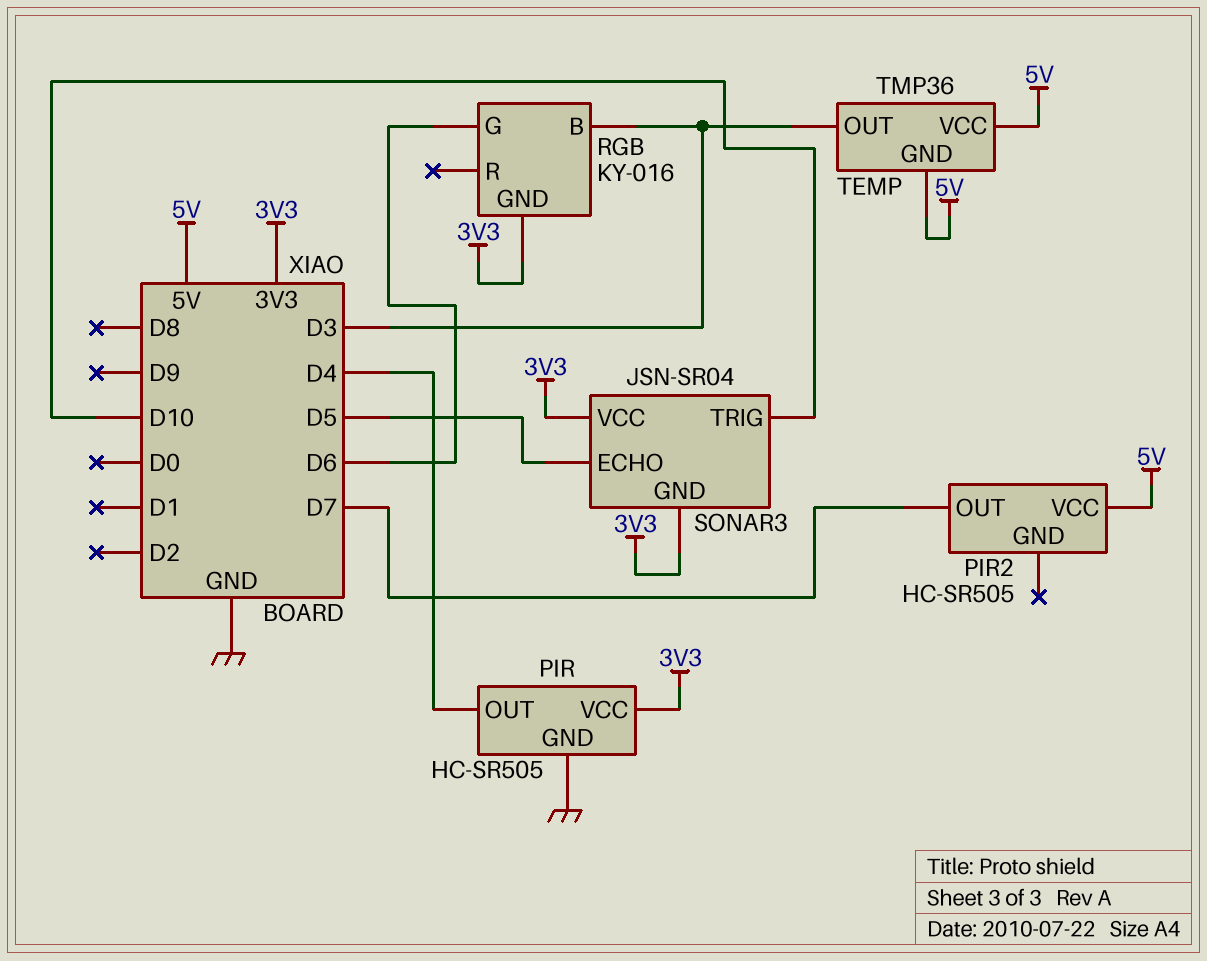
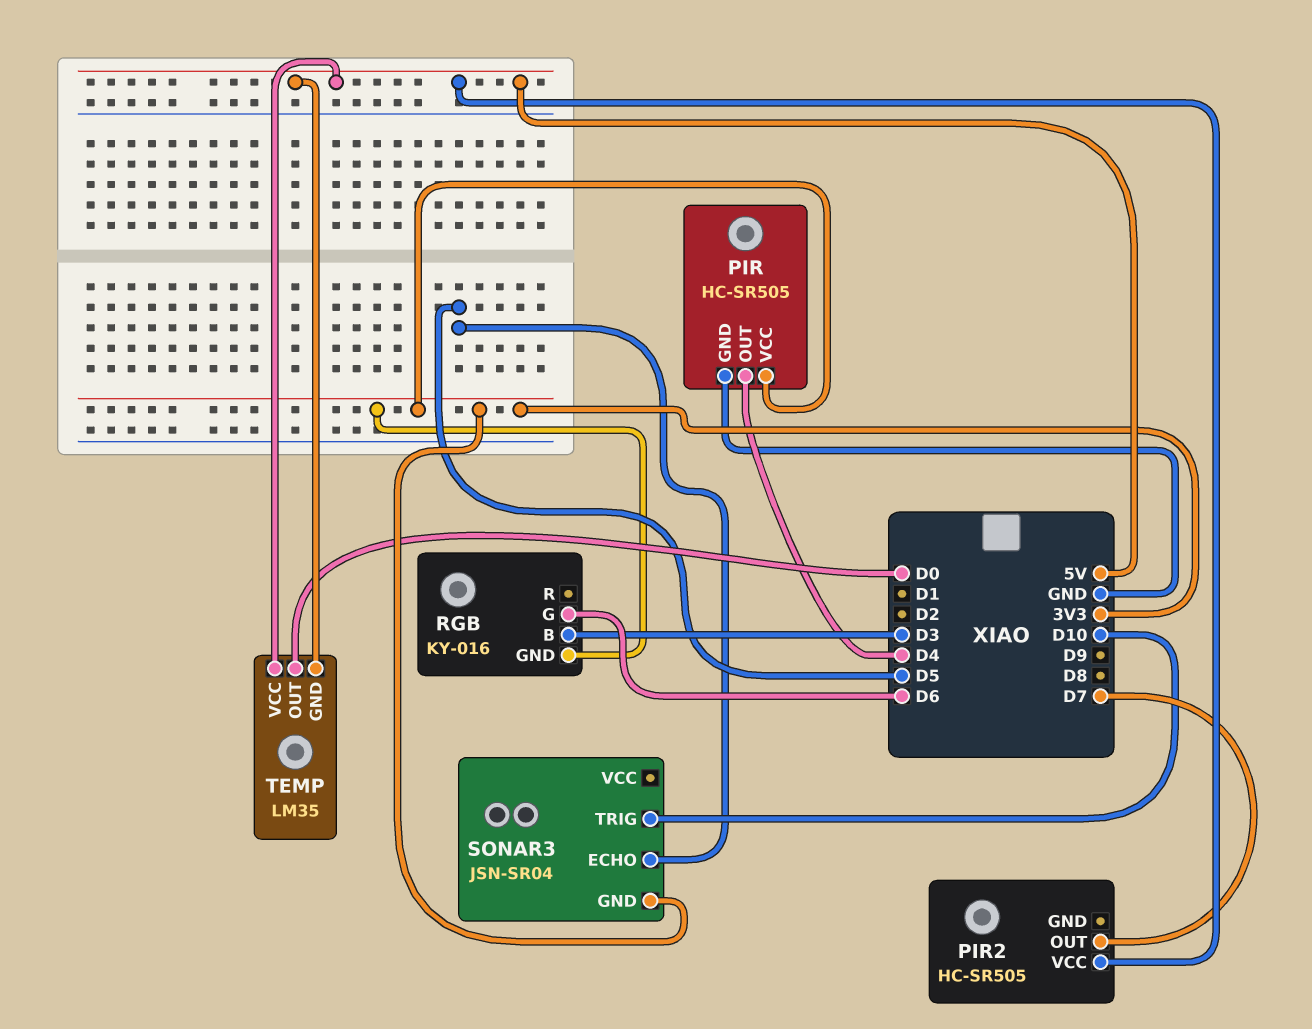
SONAR3 pin VCC: 3V3 -> none
TEMP: TMP36 -> LM35
TEMP pin OUT: D3 -> D0

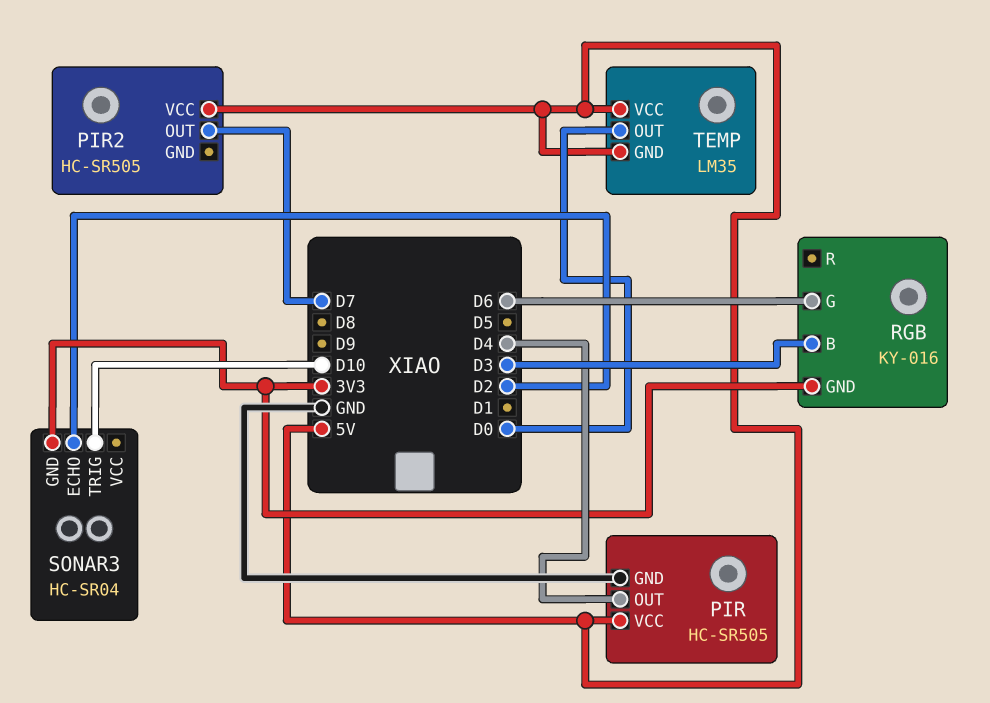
PIR pin VCC: 3V3 -> 5V
SONAR3: JSN-SR04 -> HC-SR04
SONAR3 pin ECHO: D5 -> D2

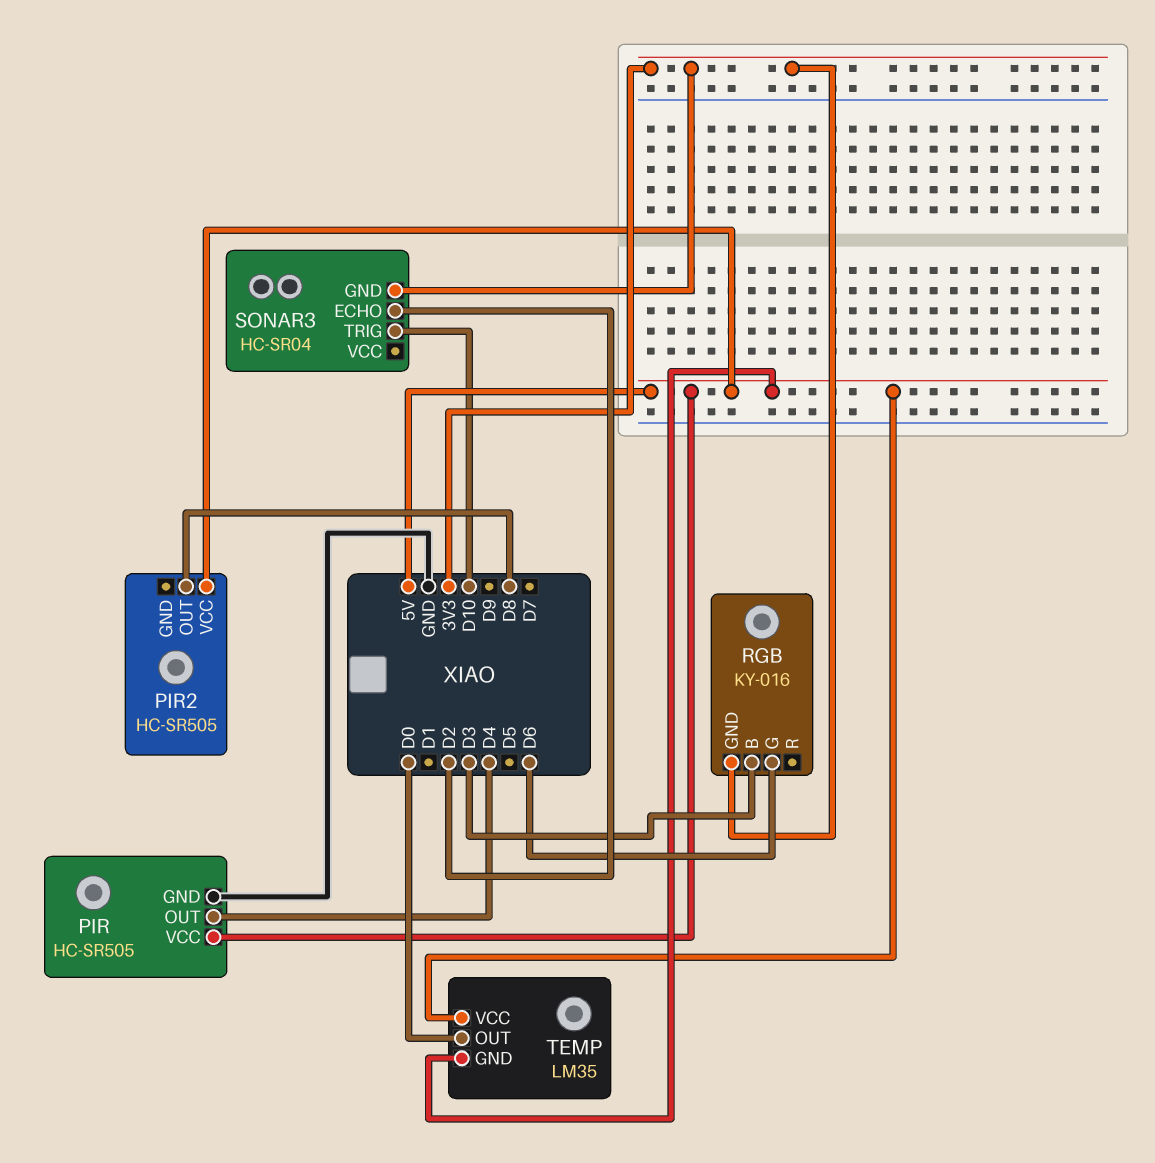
PIR2 pin OUT: D7 -> D8

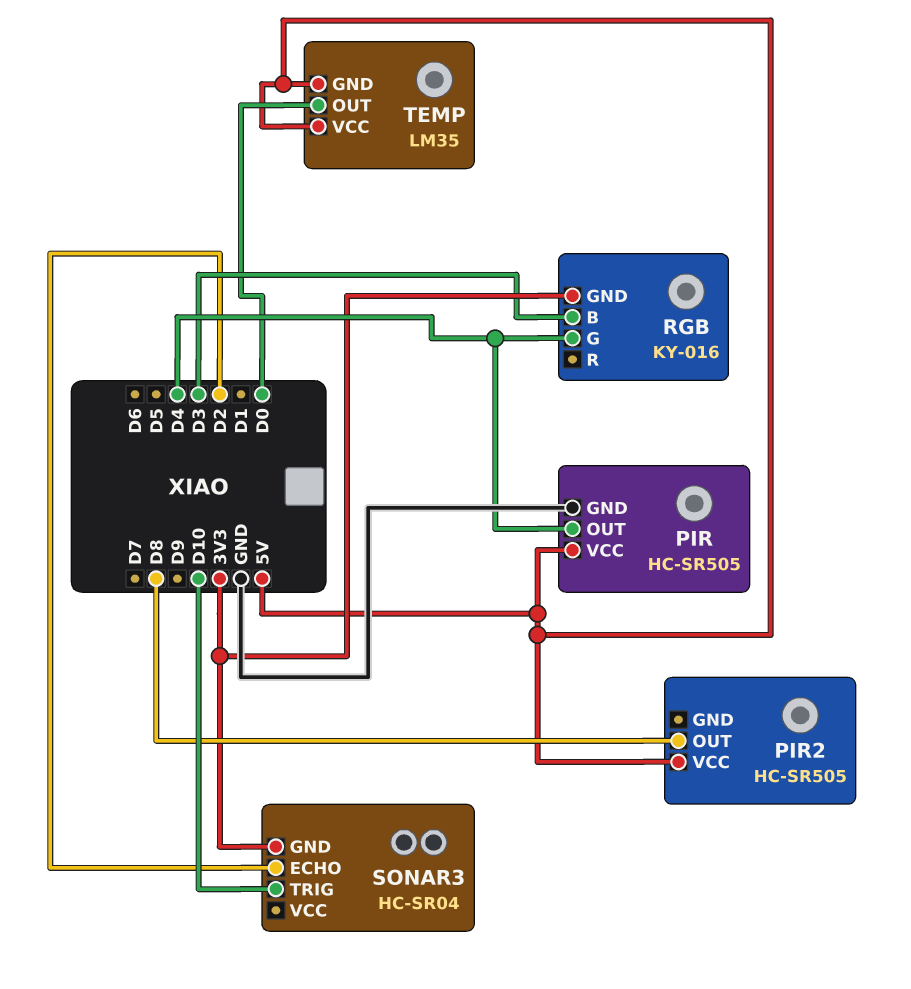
RGB pin G: D6 -> D4

